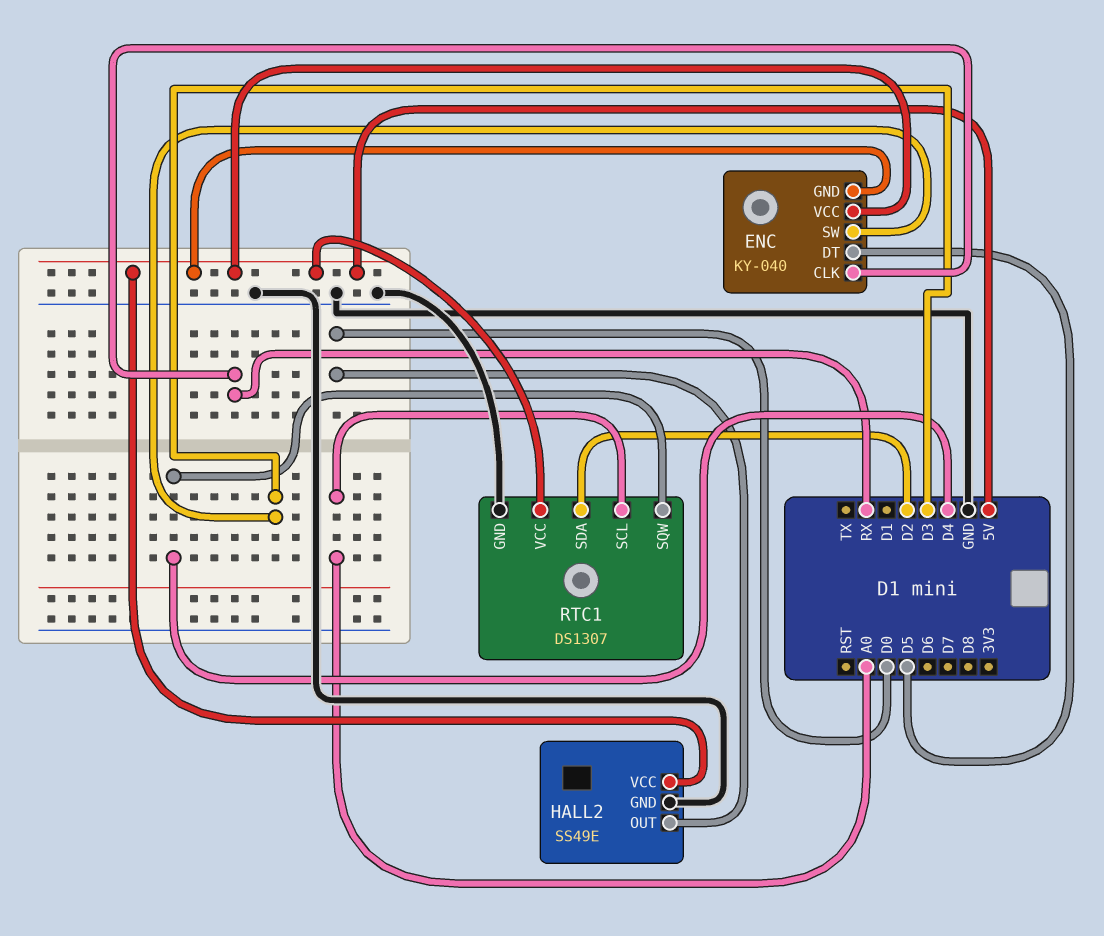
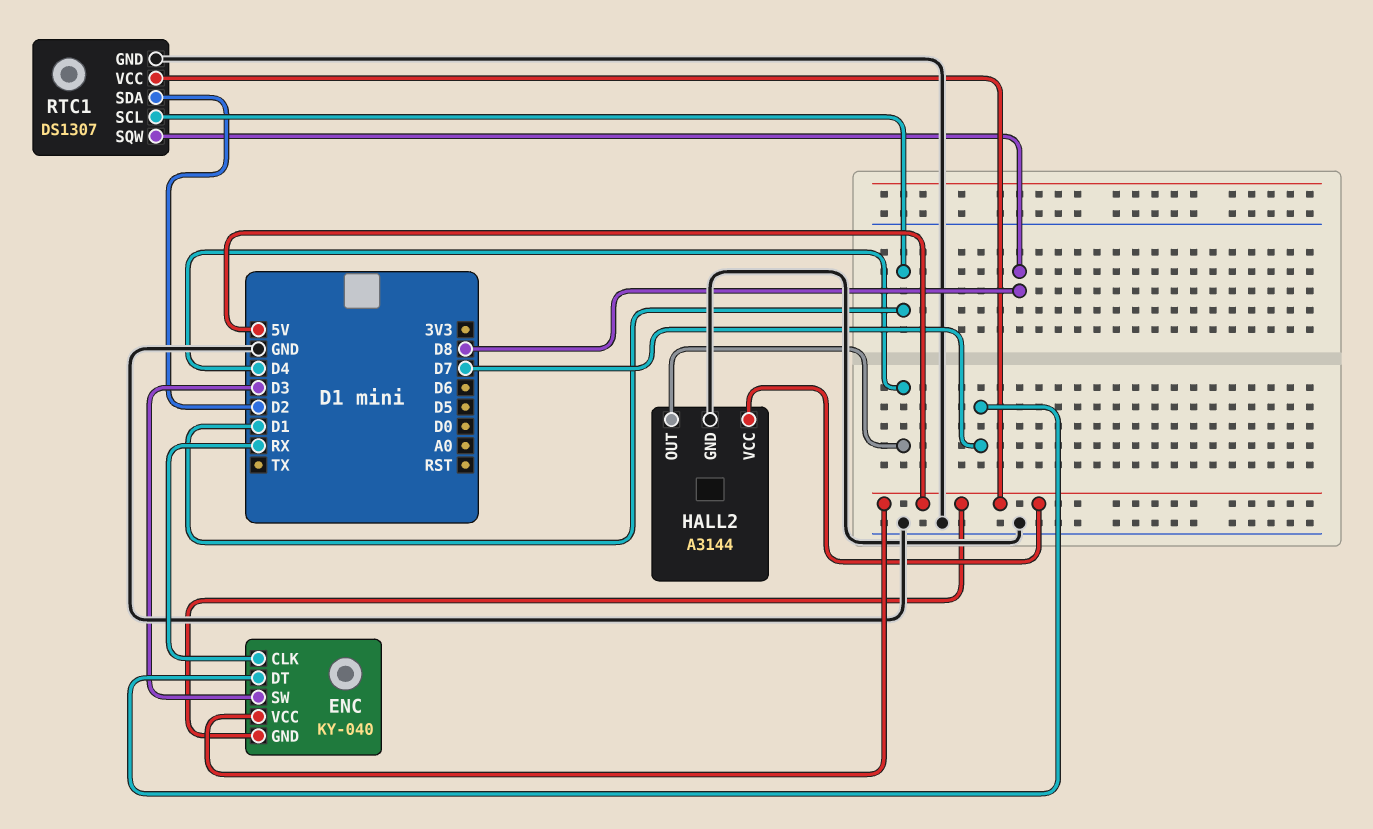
ENC pin DT: D5 -> D7
HALL2: SS49E -> A3144
HALL2 pin OUT: D0 -> D4
RTC1 pin SCL: A0 -> D1
RTC1 pin SQW: D4 -> D8

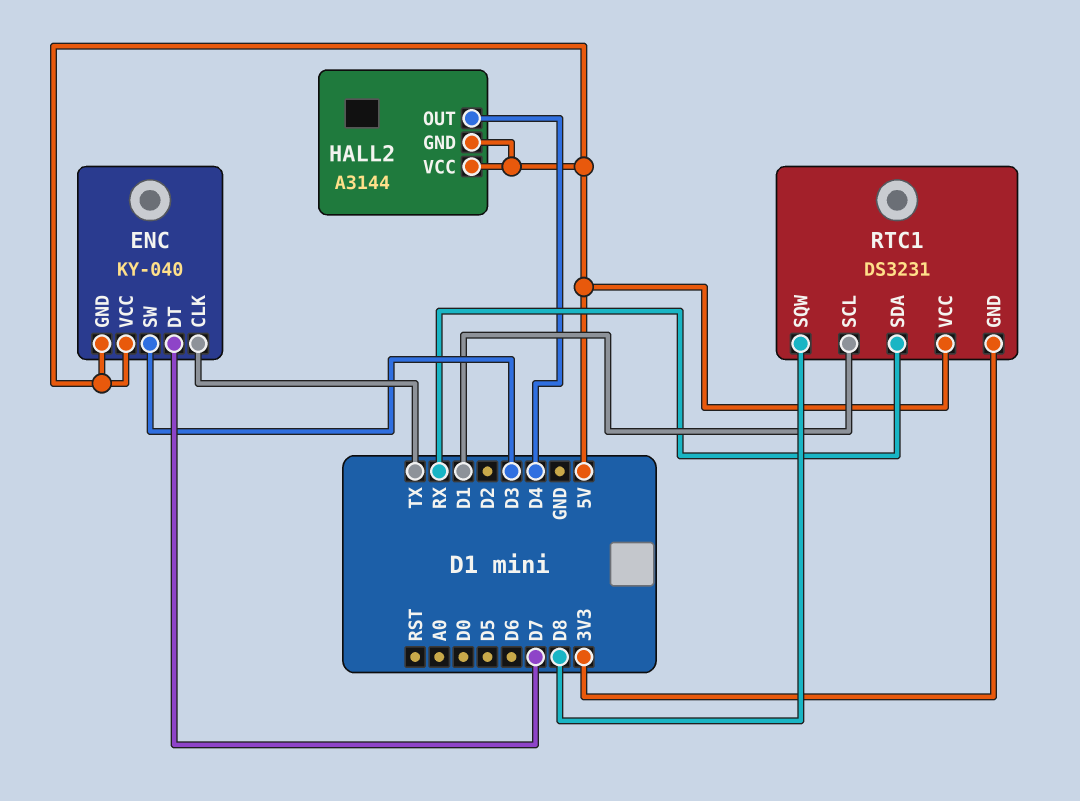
ENC pin CLK: RX -> TX
HALL2 pin GND: GND -> 5V
RTC1: DS1307 -> DS3231
RTC1 pin GND: GND -> 3V3
RTC1 pin SDA: D2 -> RX

